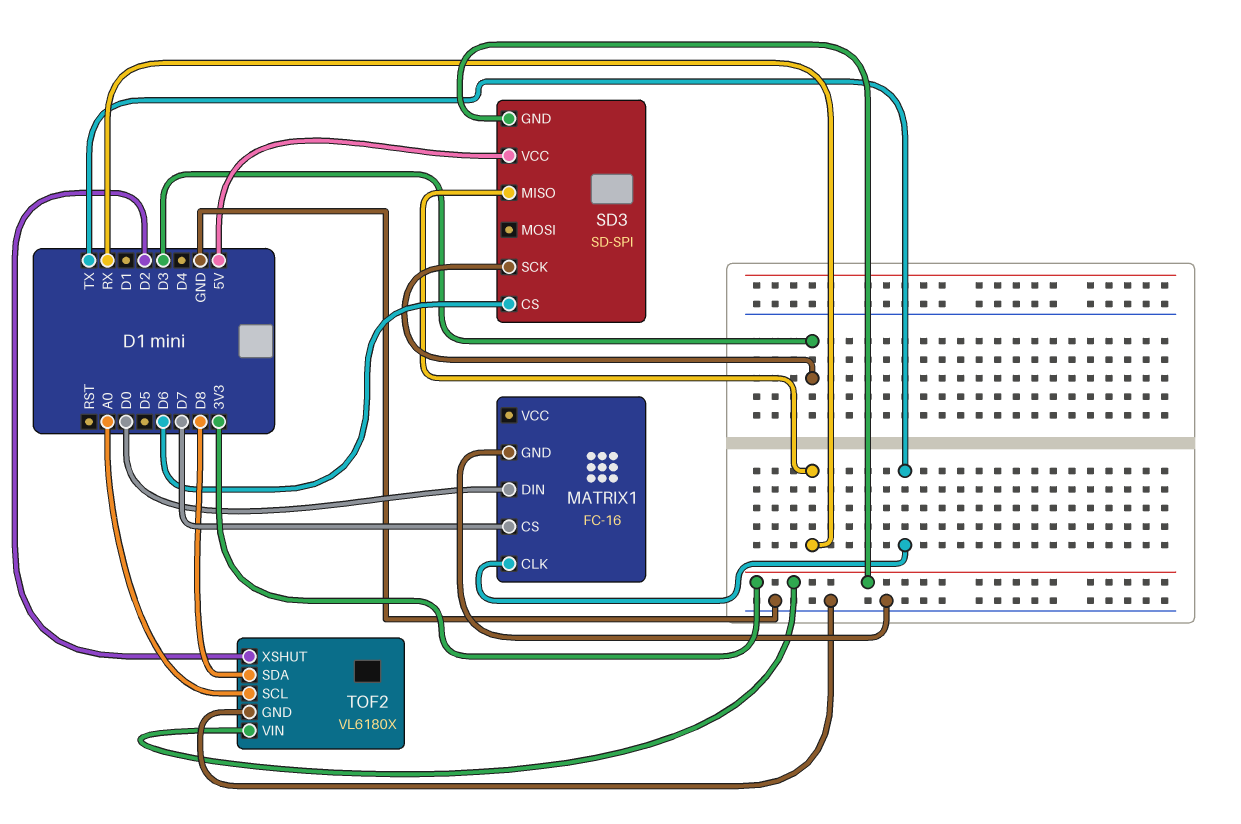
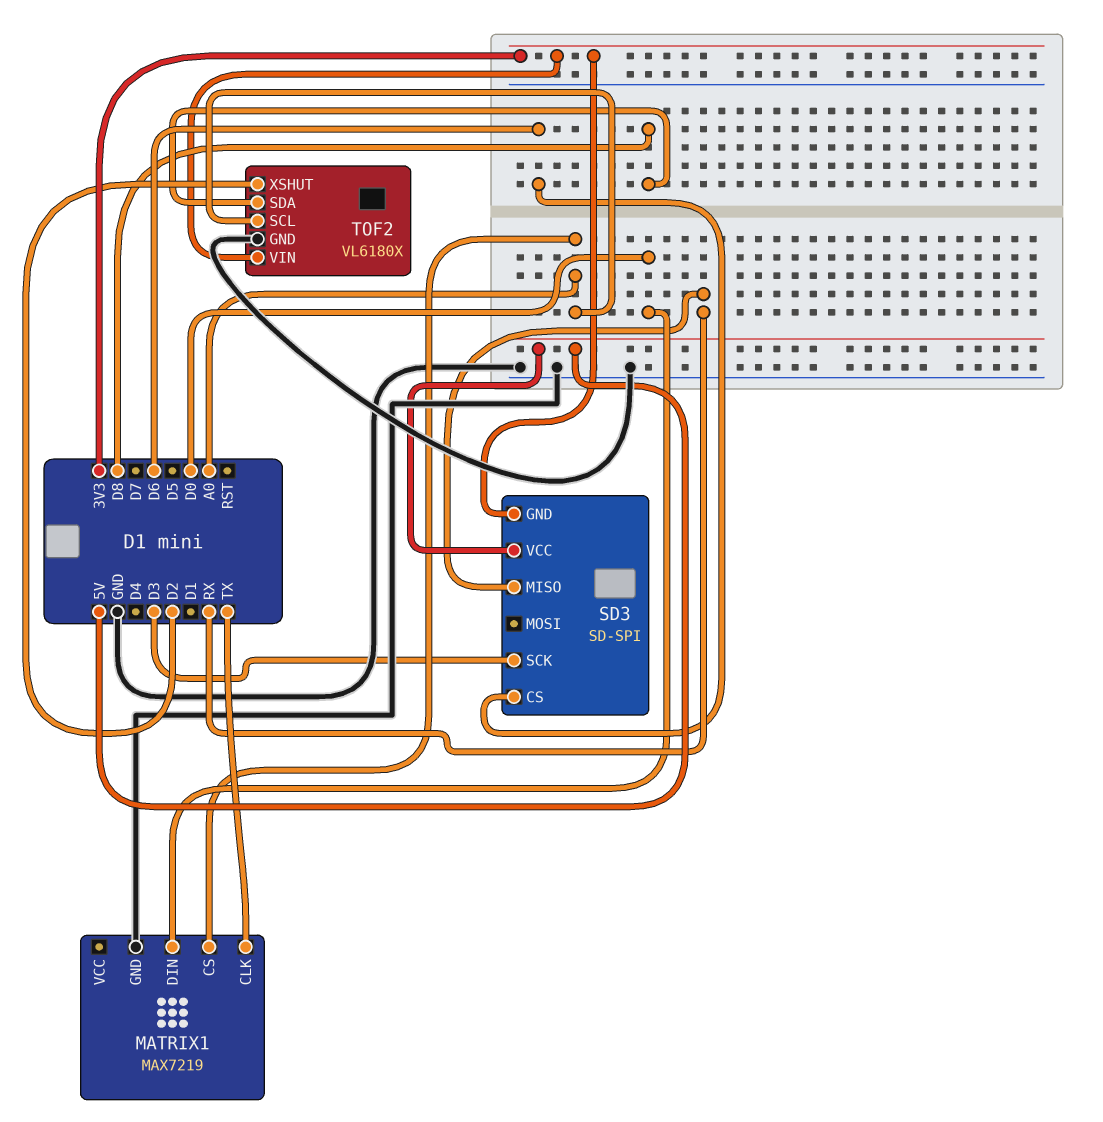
MATRIX1: FC-16 -> MAX7219
MATRIX1 pin CS: D7 -> A0

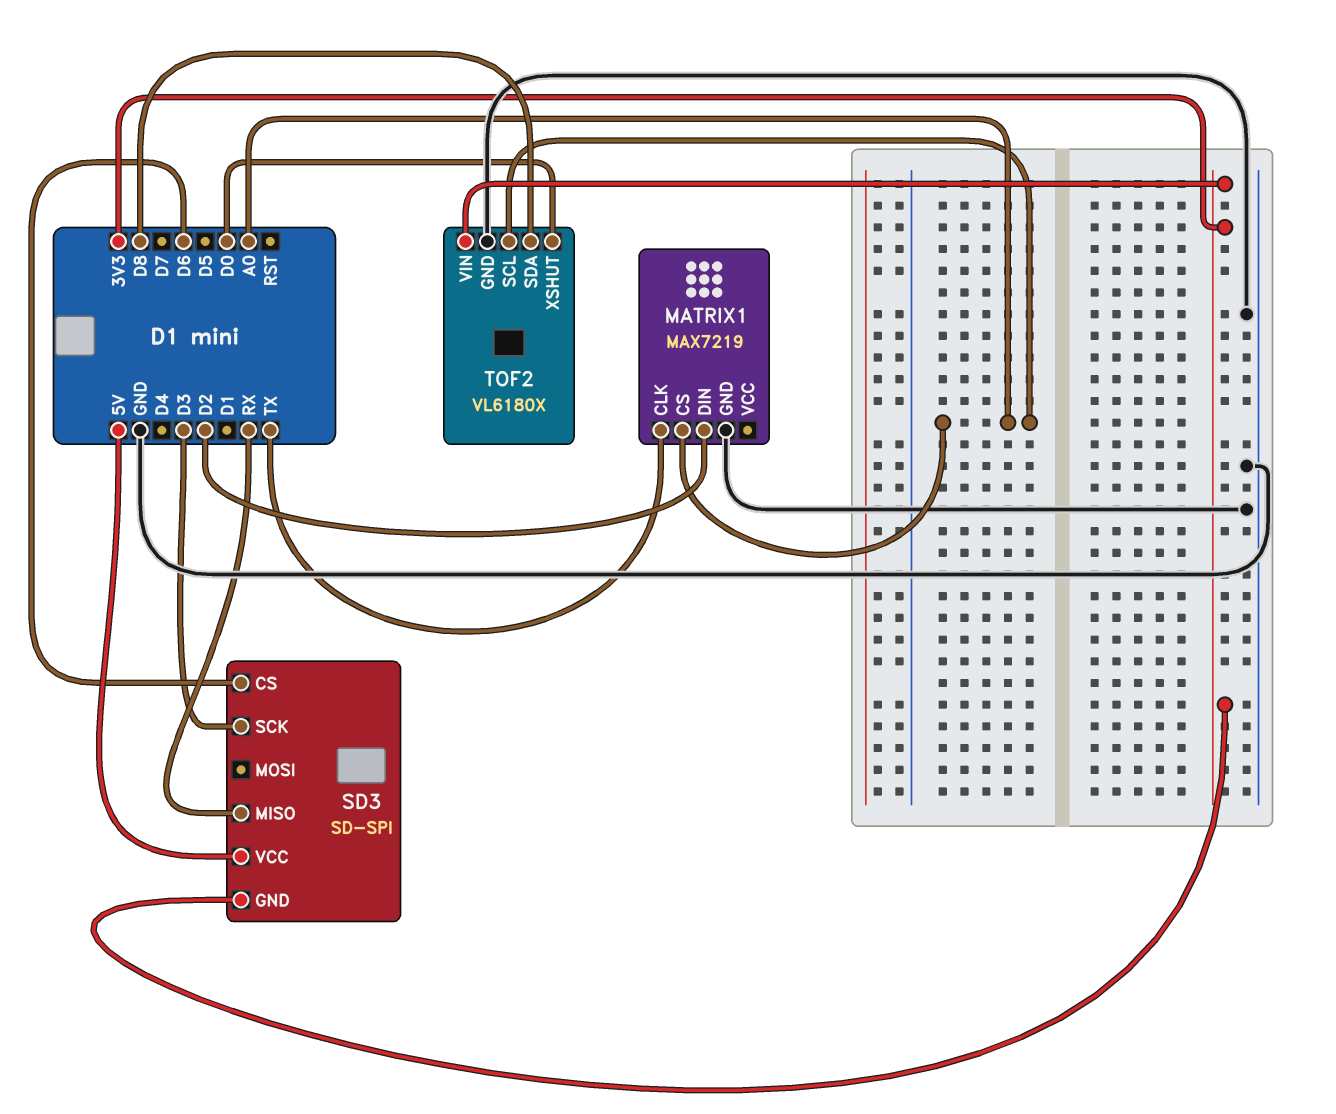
MATRIX1 pin DIN: D0 -> D2
TOF2 pin XSHUT: D2 -> D0

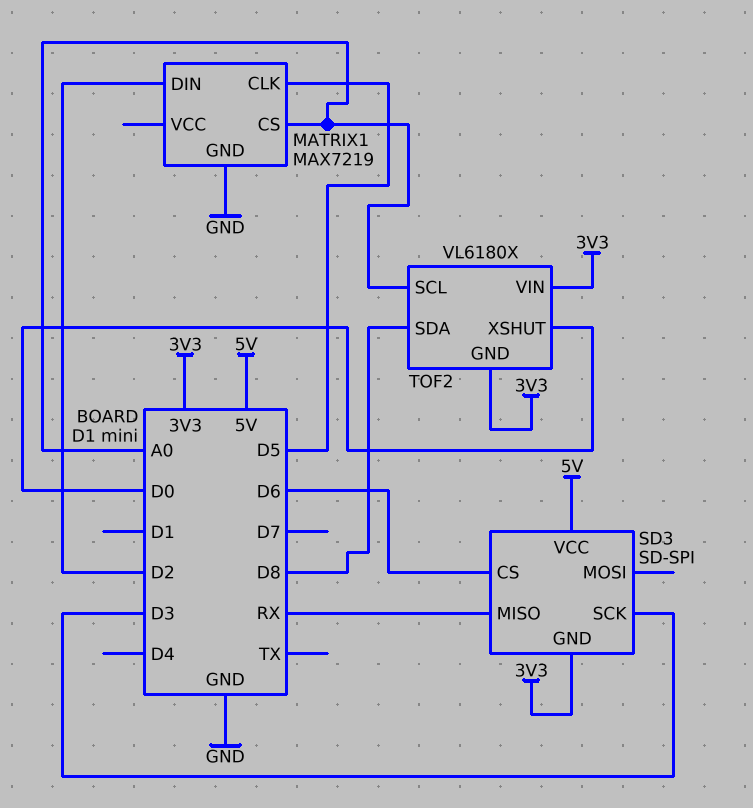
MATRIX1 pin CLK: TX -> D5
TOF2 pin GND: GND -> 3V3

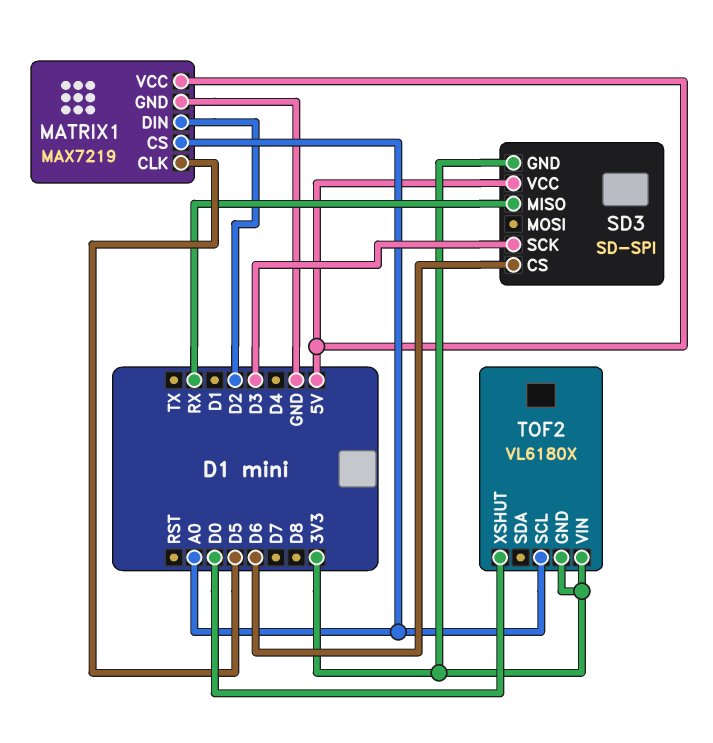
MATRIX1 pin VCC: none -> 5V
TOF2 pin SDA: D8 -> none

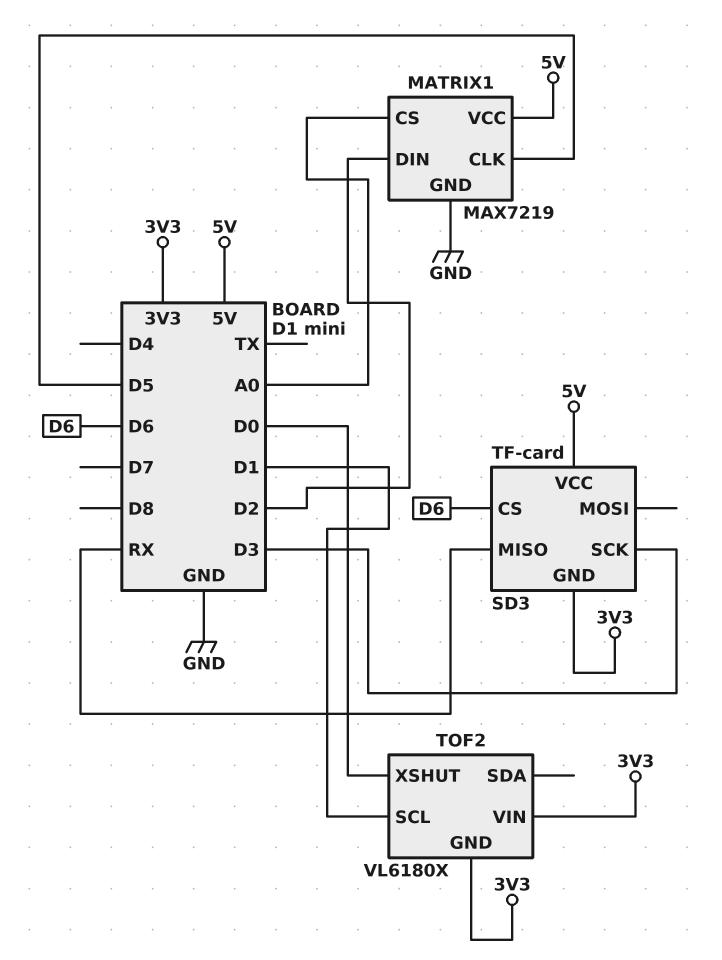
SD3: SD-SPI -> TF-card
TOF2 pin SCL: A0 -> D1

